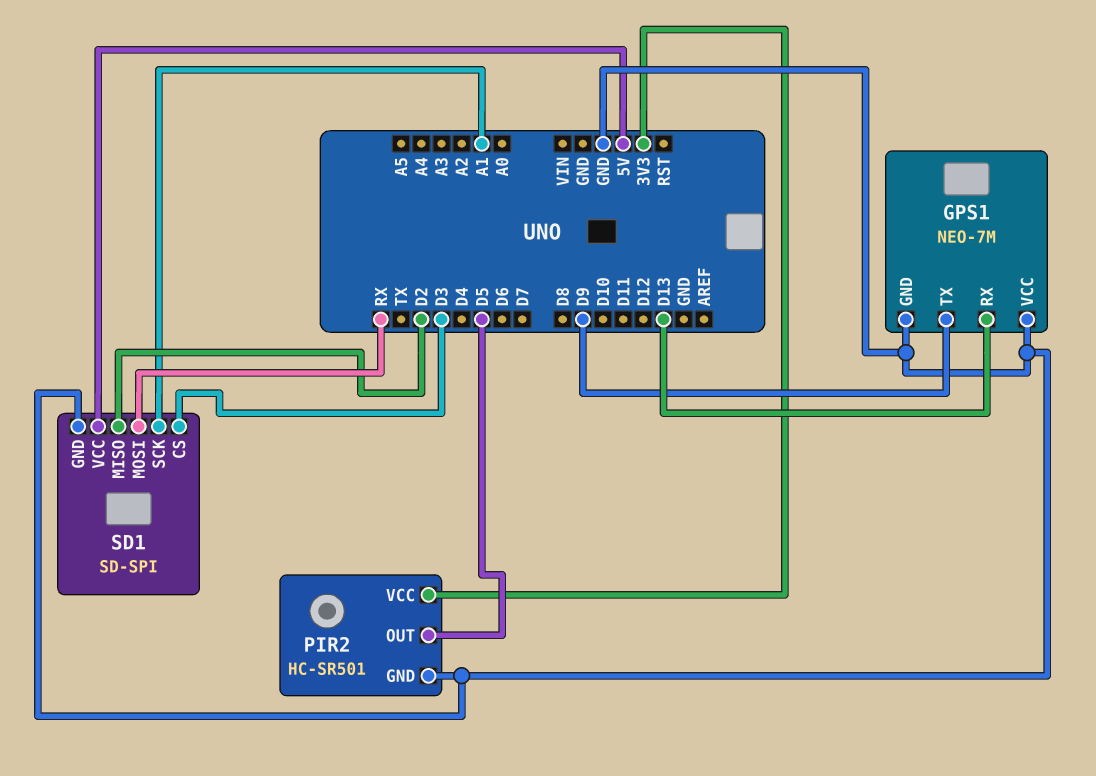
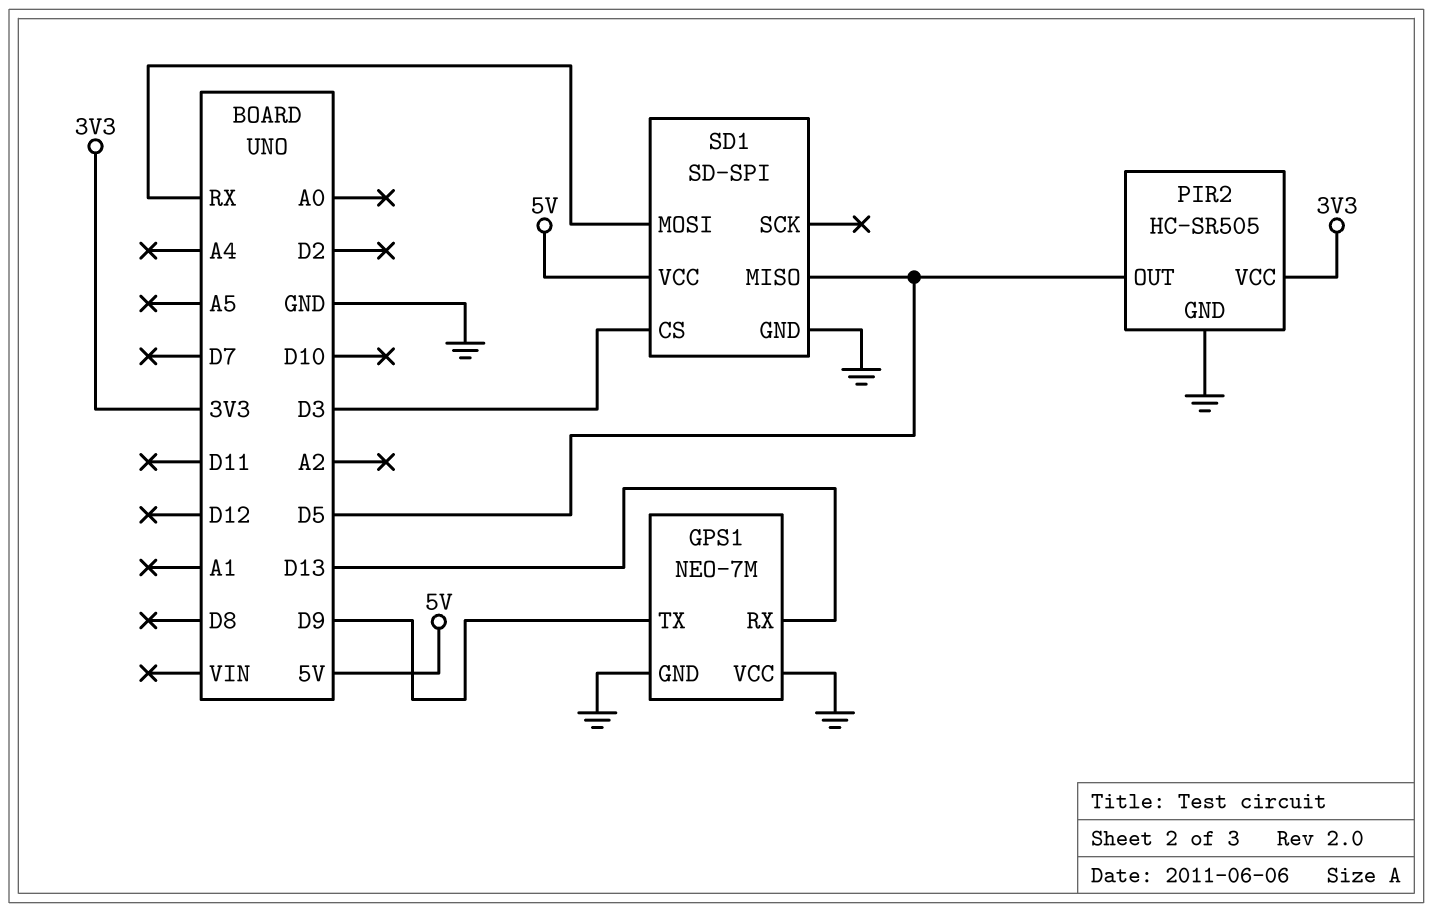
PIR2: HC-SR501 -> HC-SR505
SD1 pin MISO: D2 -> D5
SD1 pin SCK: A1 -> none

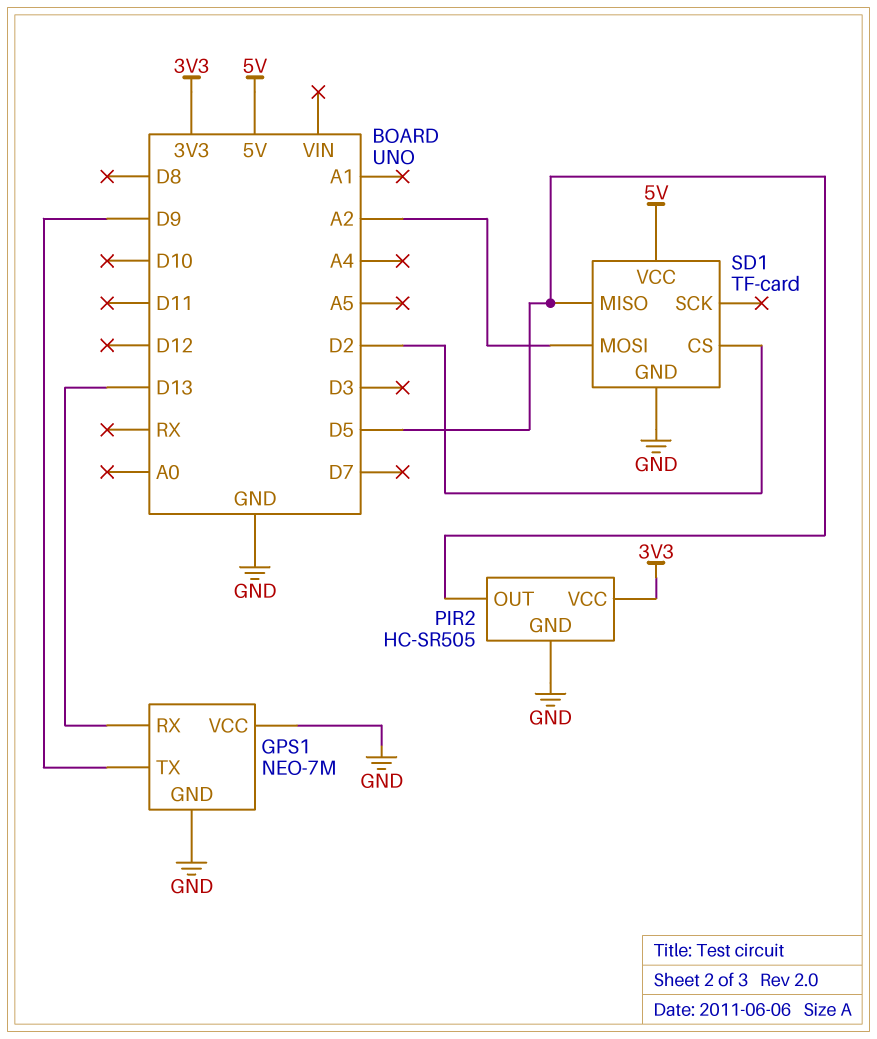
SD1: SD-SPI -> TF-card
SD1 pin CS: D3 -> D2
SD1 pin MOSI: RX -> A2

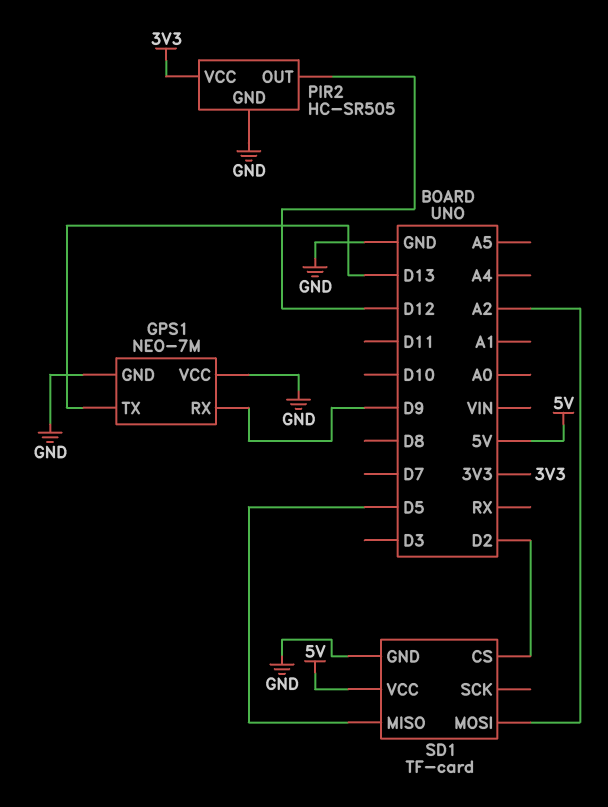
GPS1 pin RX: D13 -> D9
GPS1 pin TX: D9 -> D13
PIR2 pin OUT: D5 -> D12

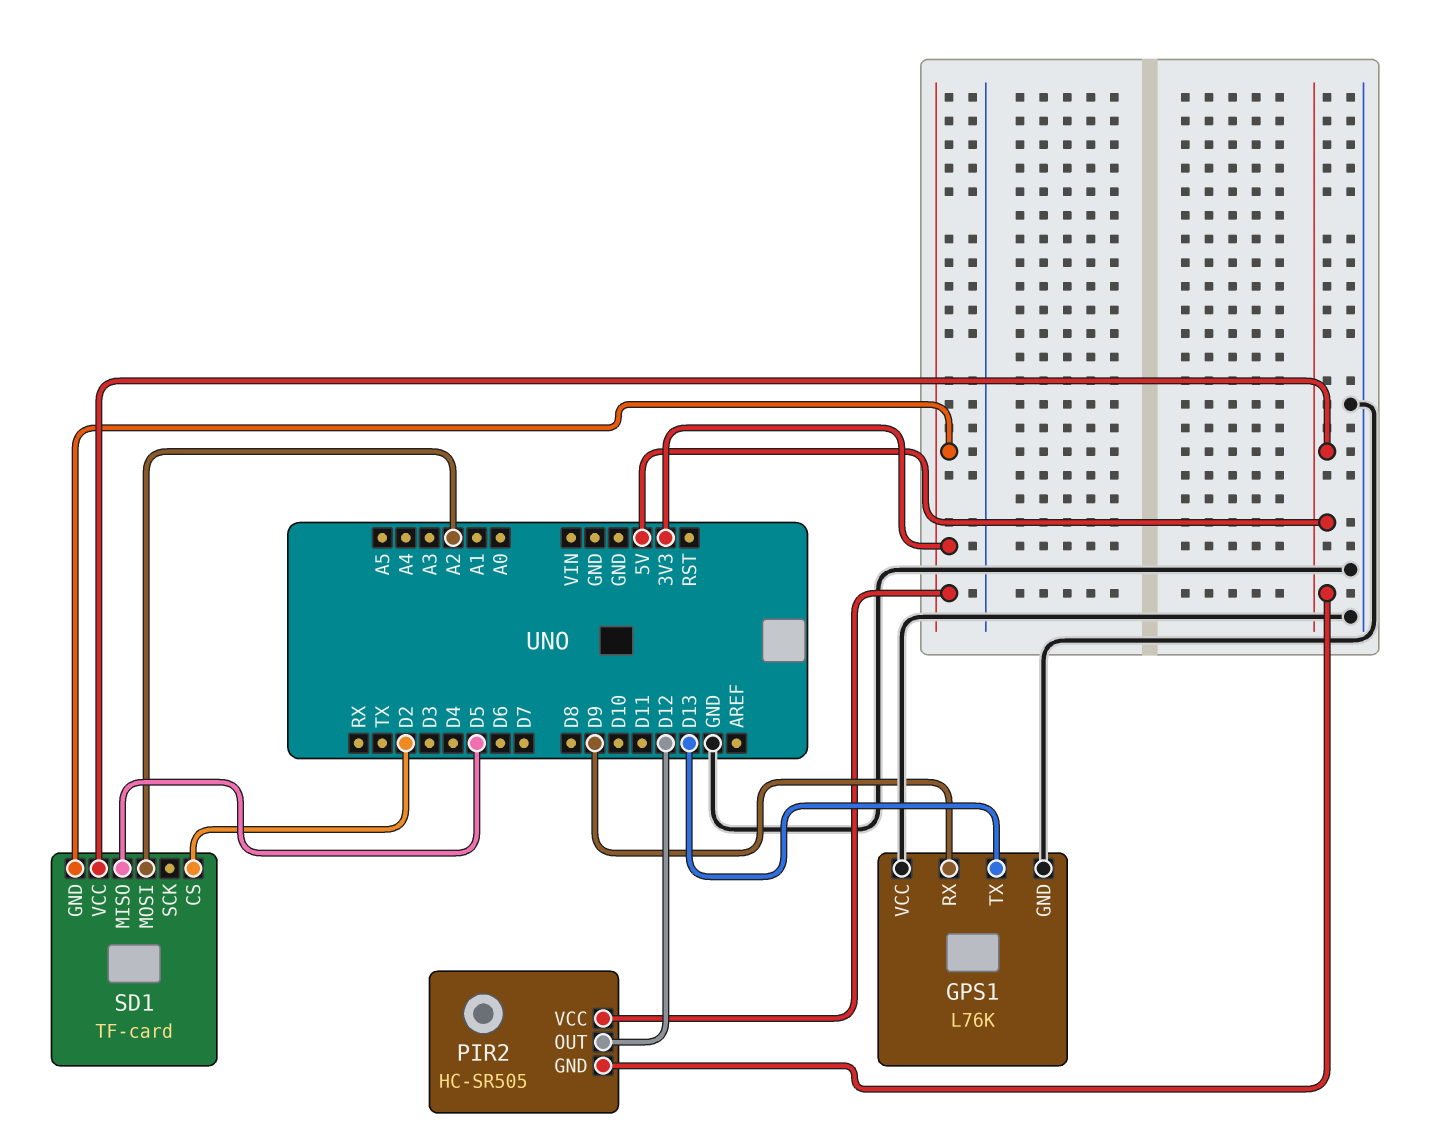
GPS1: NEO-7M -> L76K
PIR2 pin GND: GND -> 5V
SD1 pin GND: GND -> 3V3

